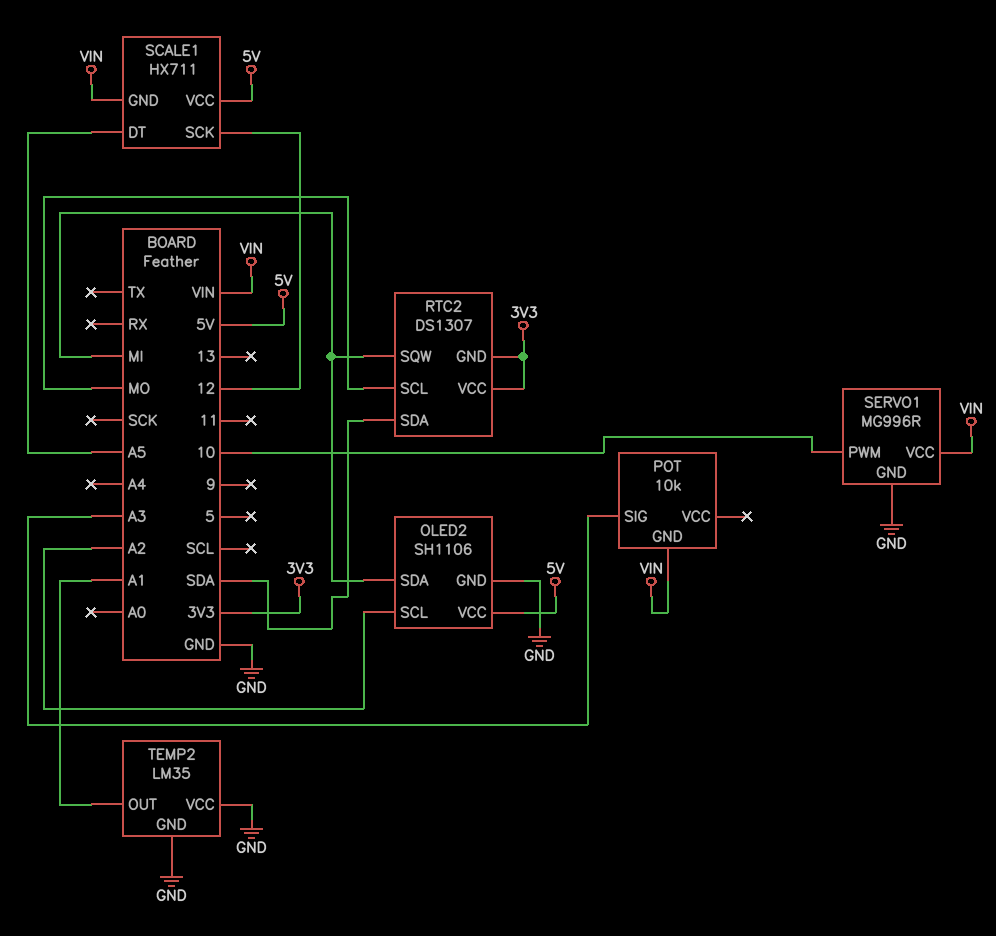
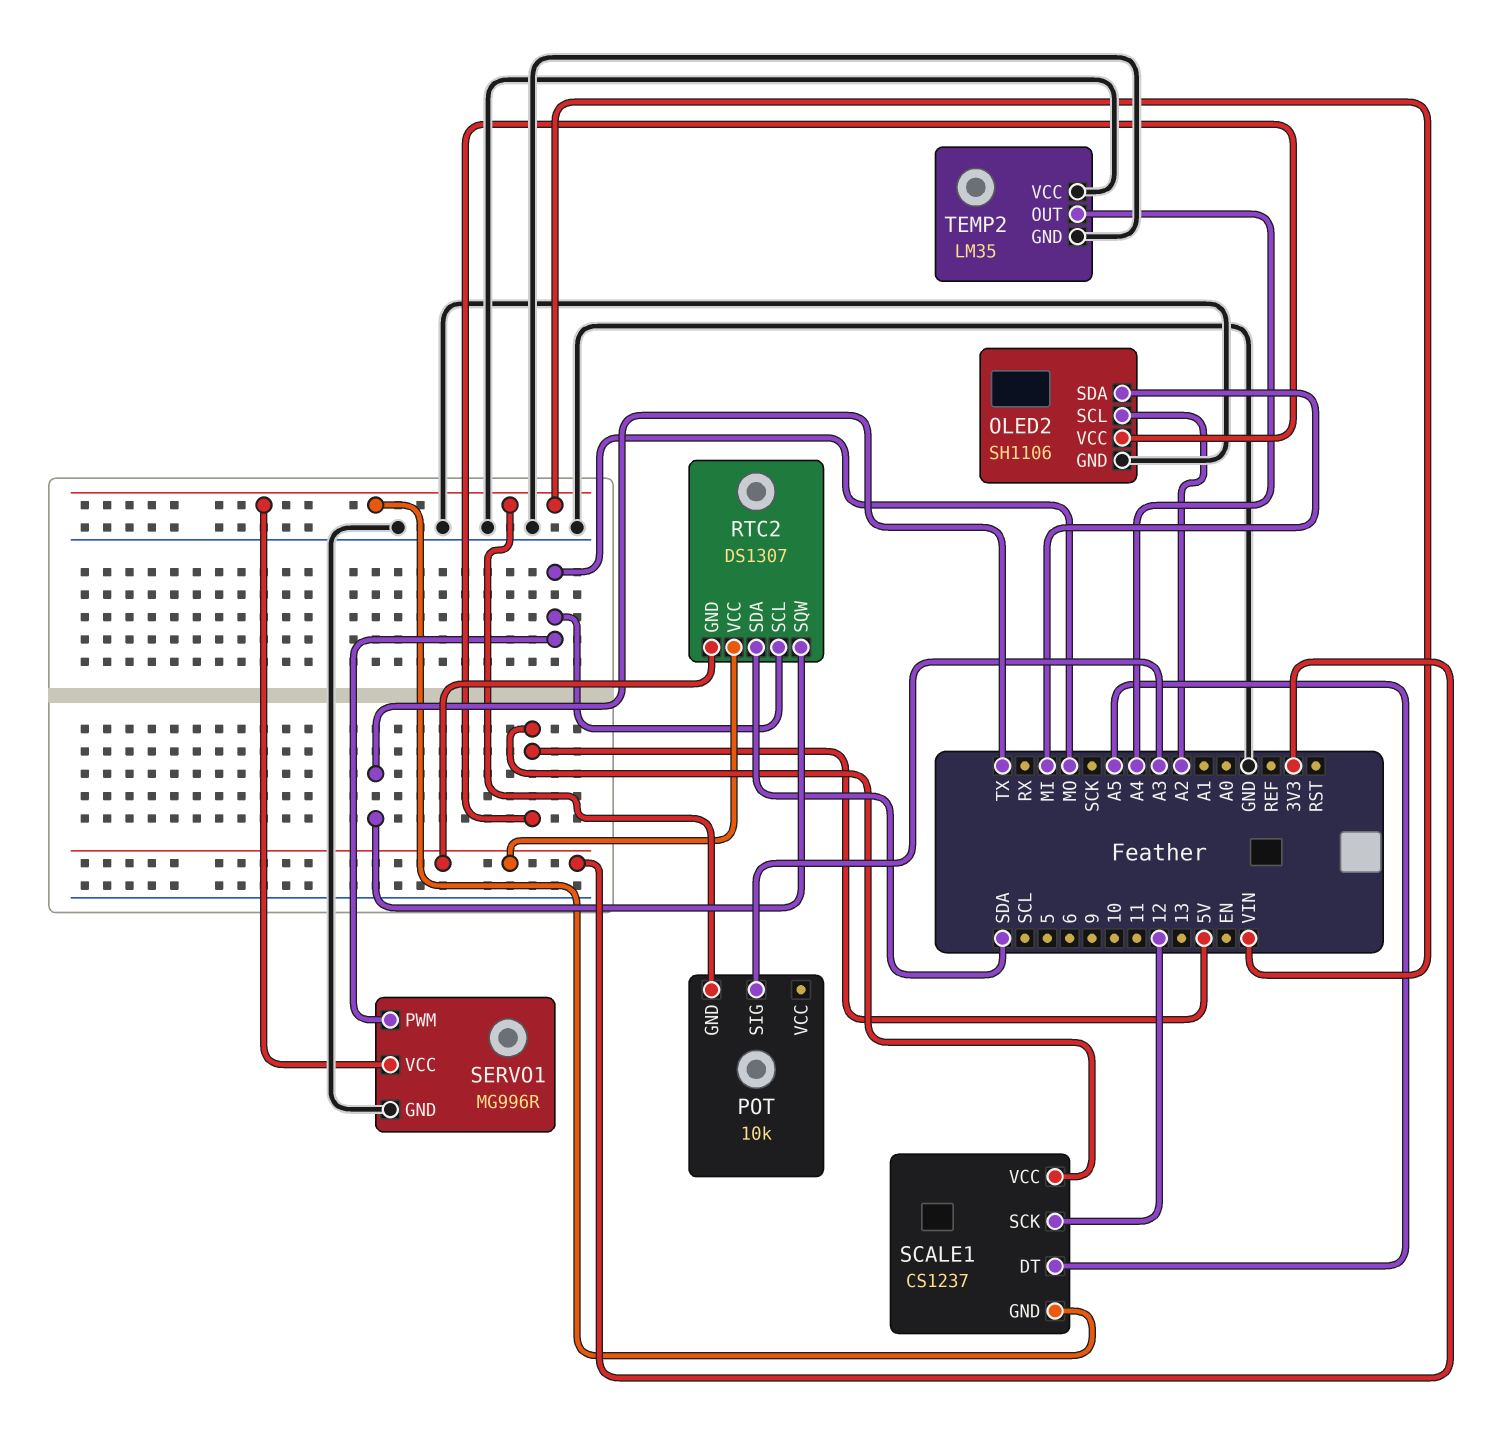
RTC2 pin SQW: MI -> TX
SCALE1: HX711 -> CS1237
SERVO1 pin PWM: 10 -> MO
TEMP2 pin OUT: A1 -> A4

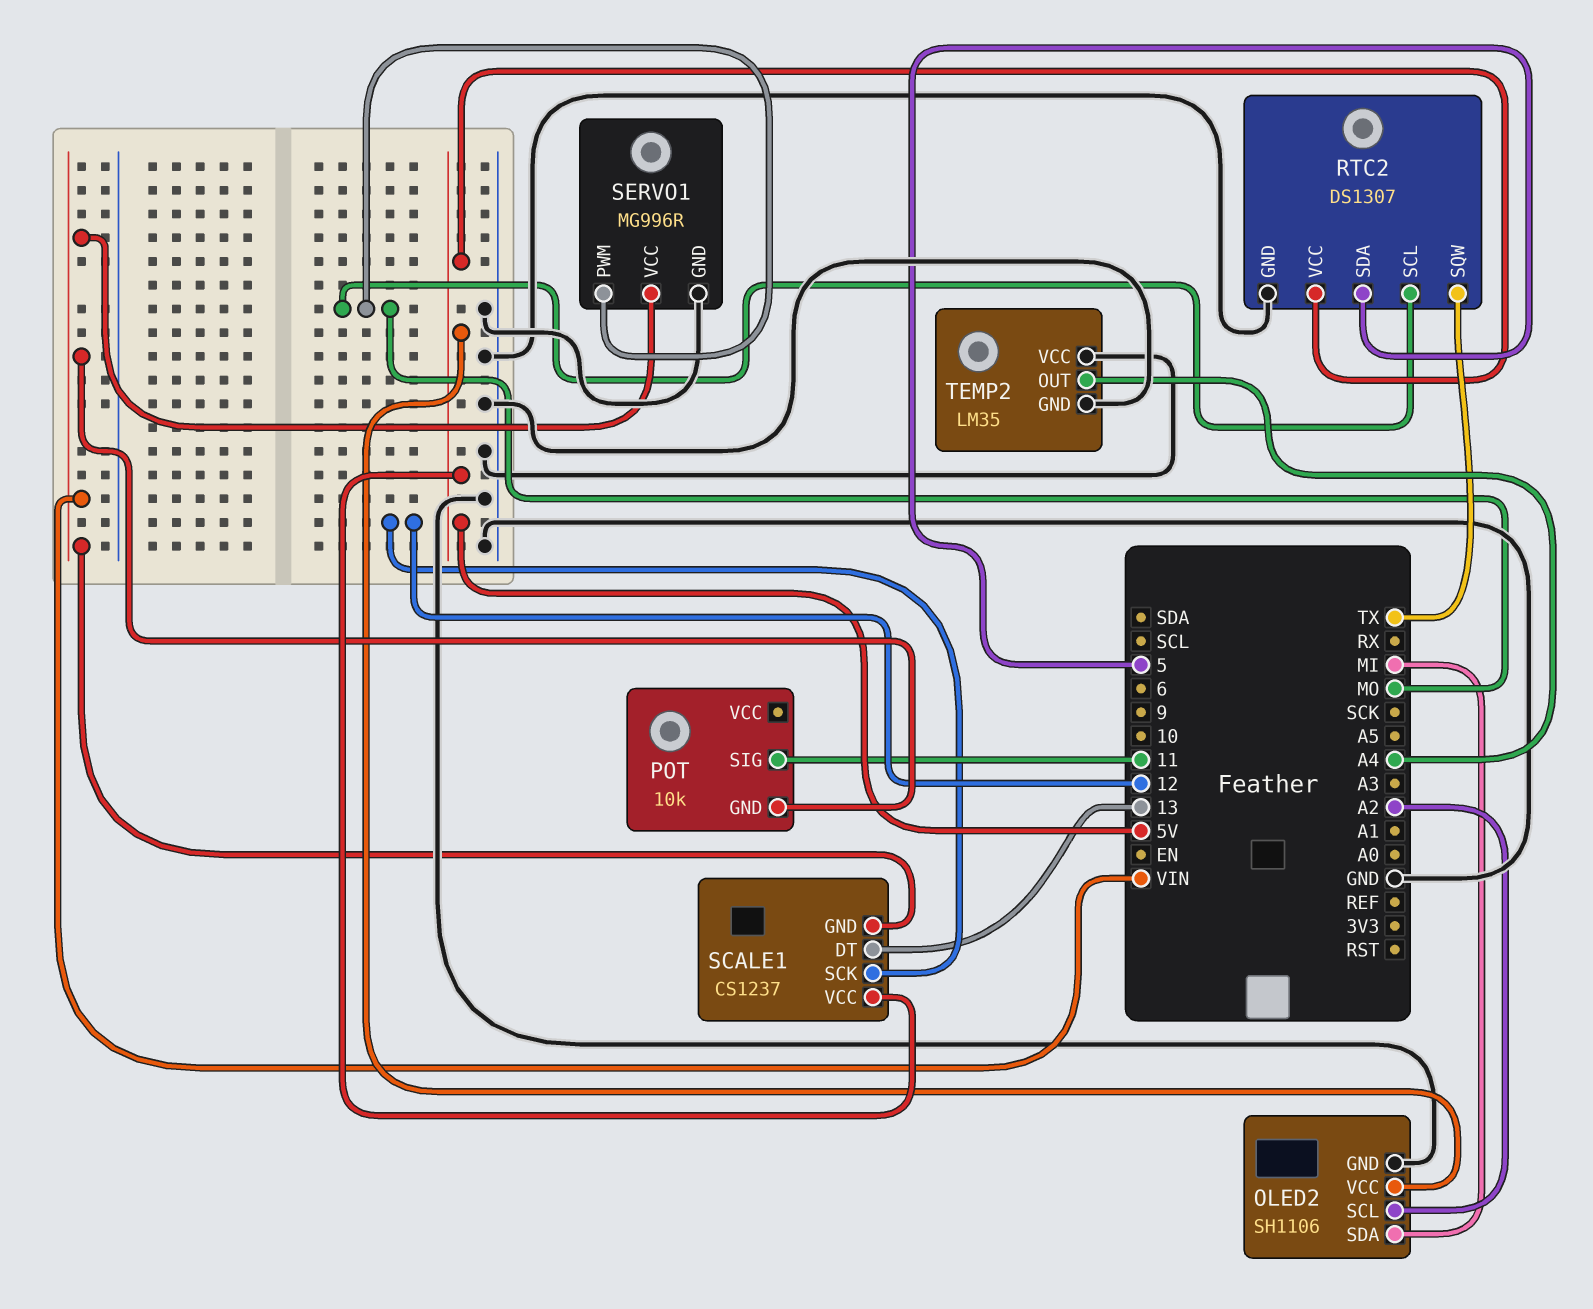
POT pin SIG: A3 -> 11
RTC2 pin GND: 3V3 -> GND
RTC2 pin SDA: SDA -> 5
RTC2 pin VCC: 3V3 -> 5V
SCALE1 pin DT: A5 -> 13

